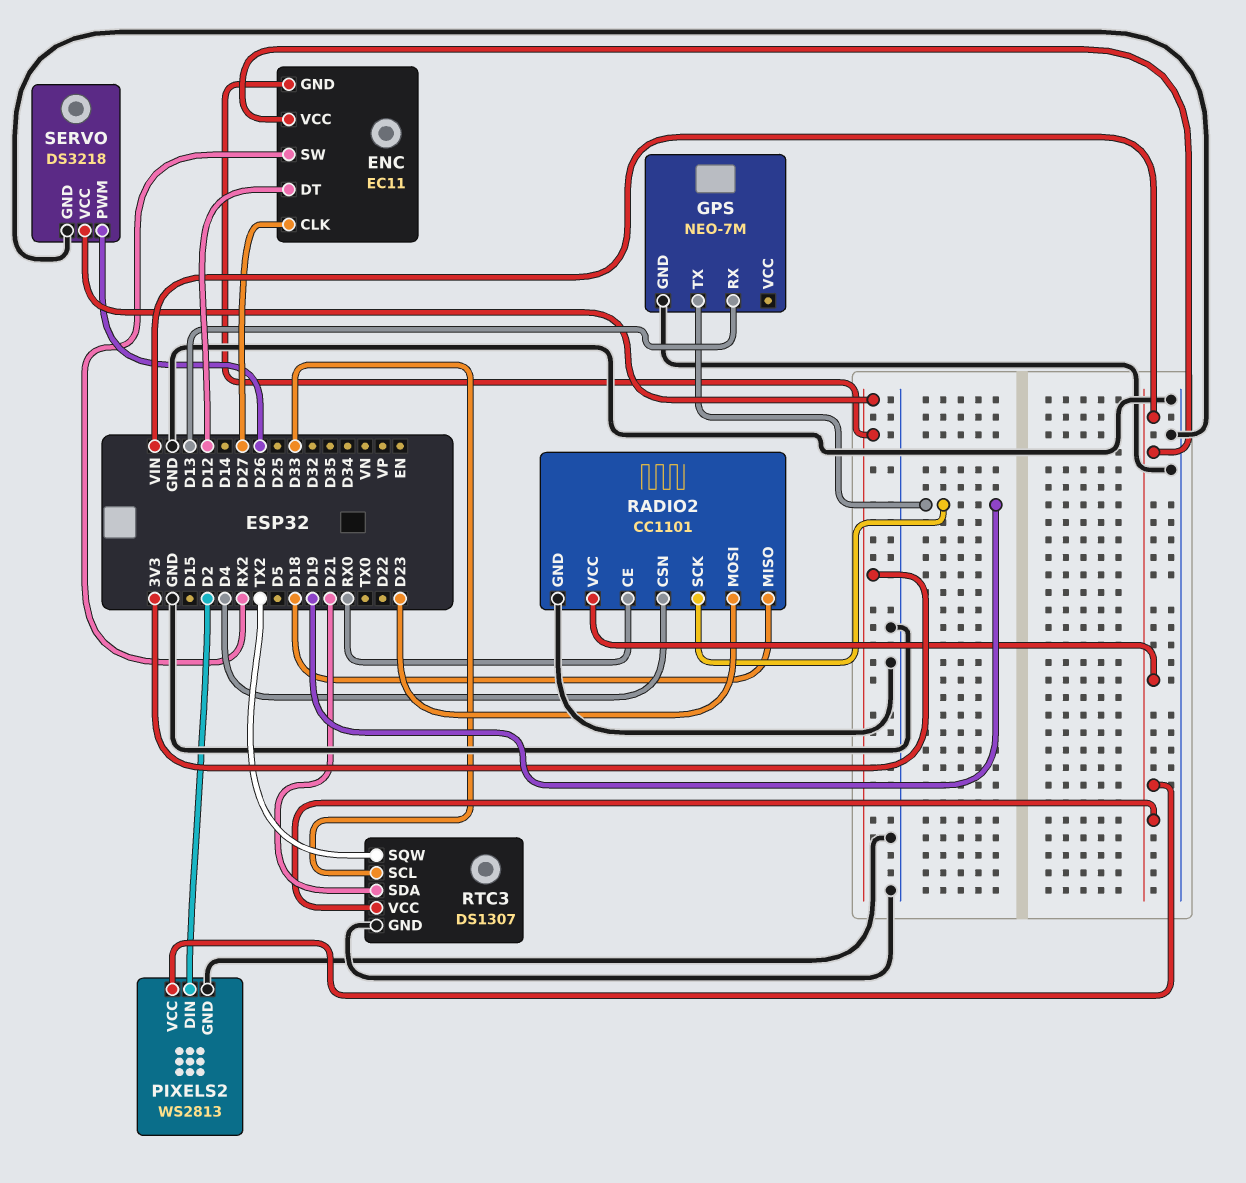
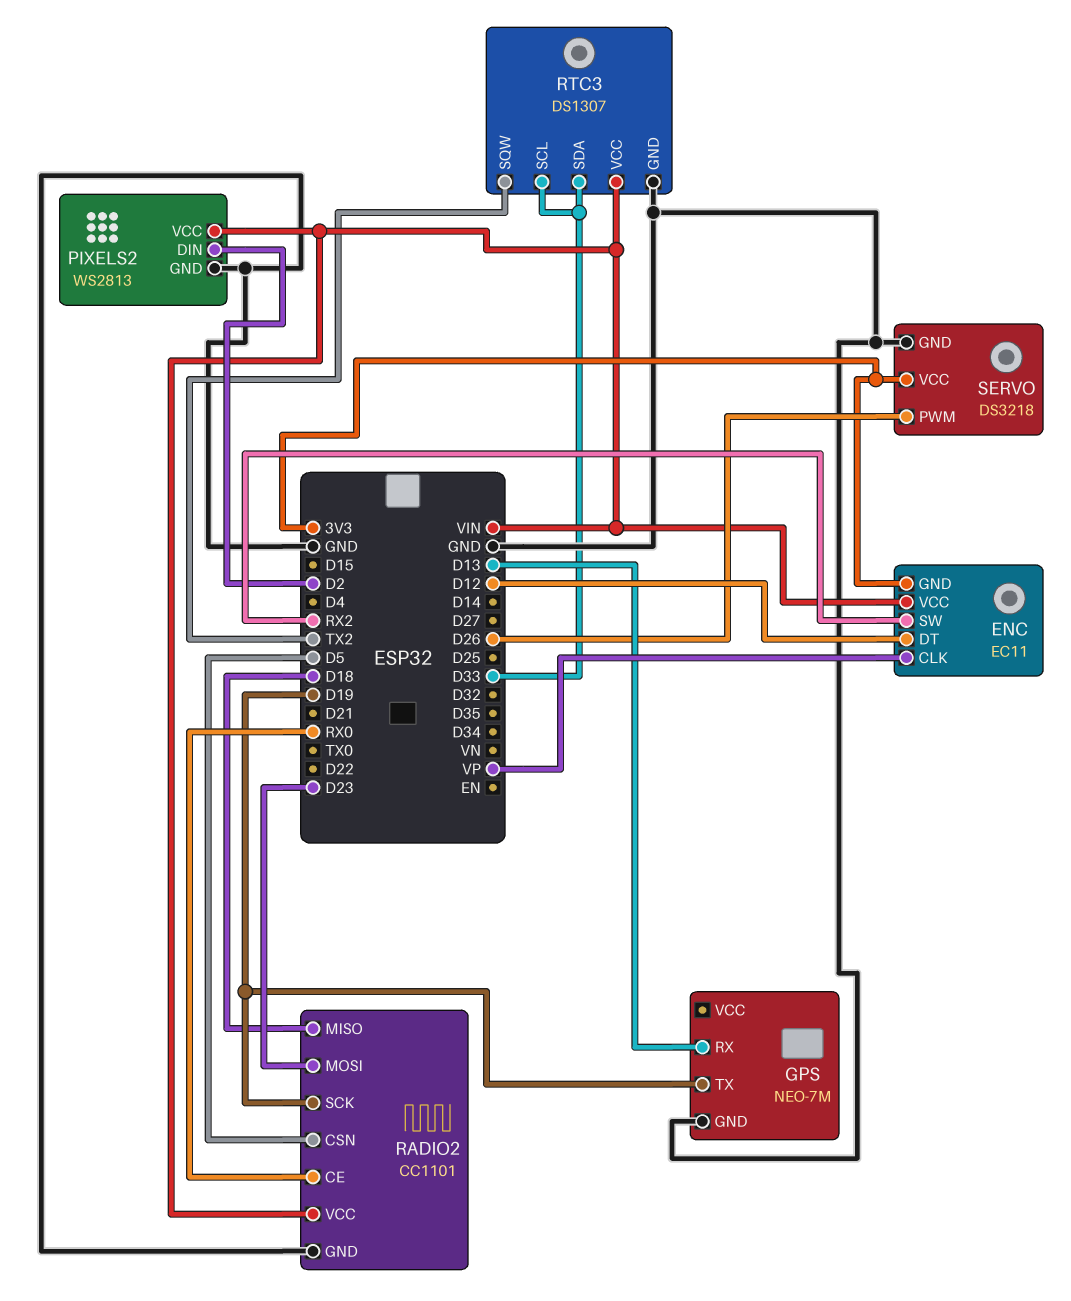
ENC pin CLK: D27 -> VP
RADIO2 pin CSN: D4 -> D5
RTC3 pin SDA: D21 -> D33

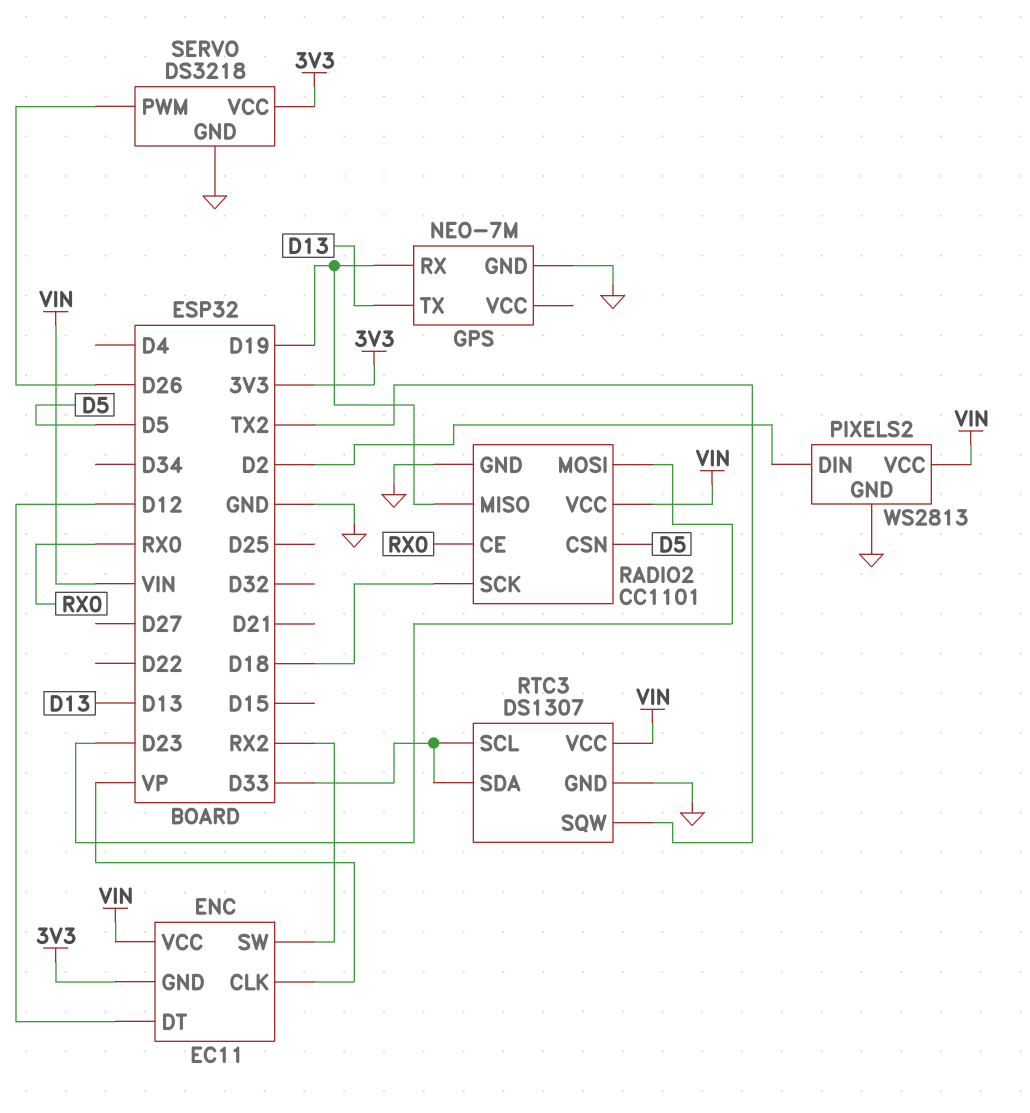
GPS pin RX: D13 -> D19
GPS pin TX: D19 -> D13
RADIO2 pin MISO: D18 -> D19
RADIO2 pin SCK: D19 -> D18

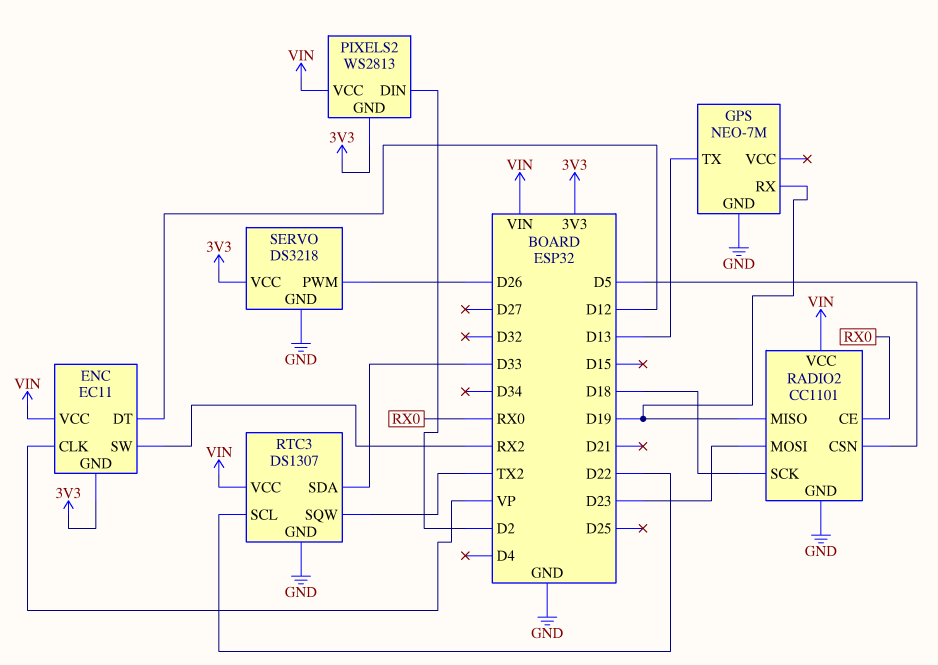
PIXELS2 pin GND: GND -> 3V3
RTC3 pin SCL: D33 -> D22

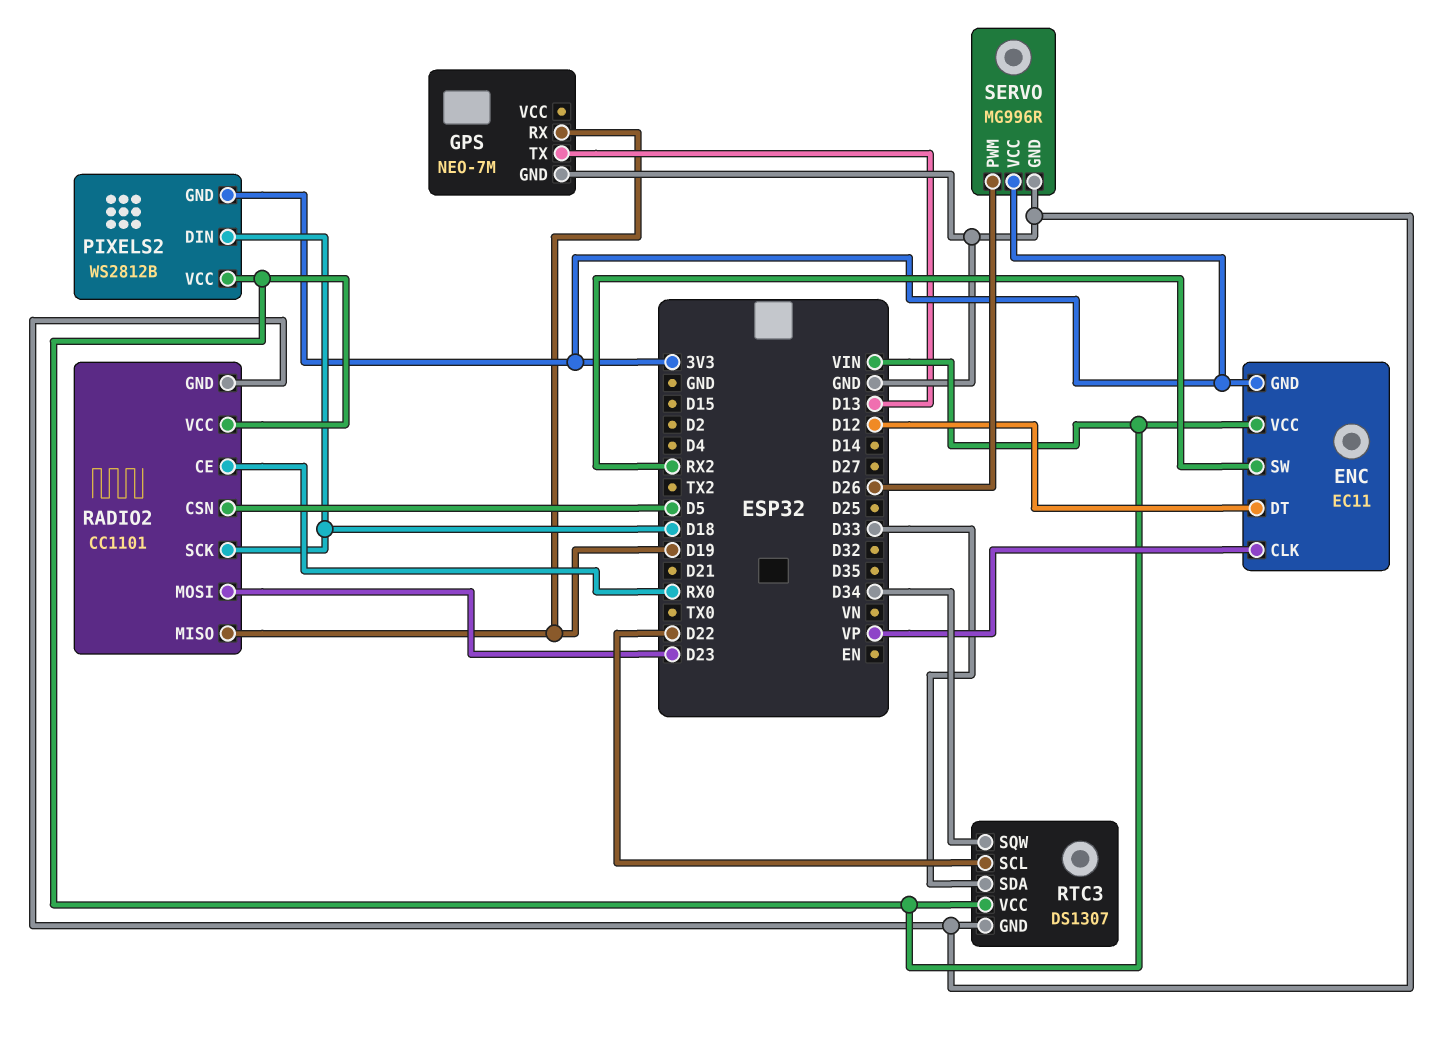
PIXELS2: WS2813 -> WS2812B
PIXELS2 pin DIN: D2 -> D18
RTC3 pin SQW: TX2 -> D34
SERVO: DS3218 -> MG996R

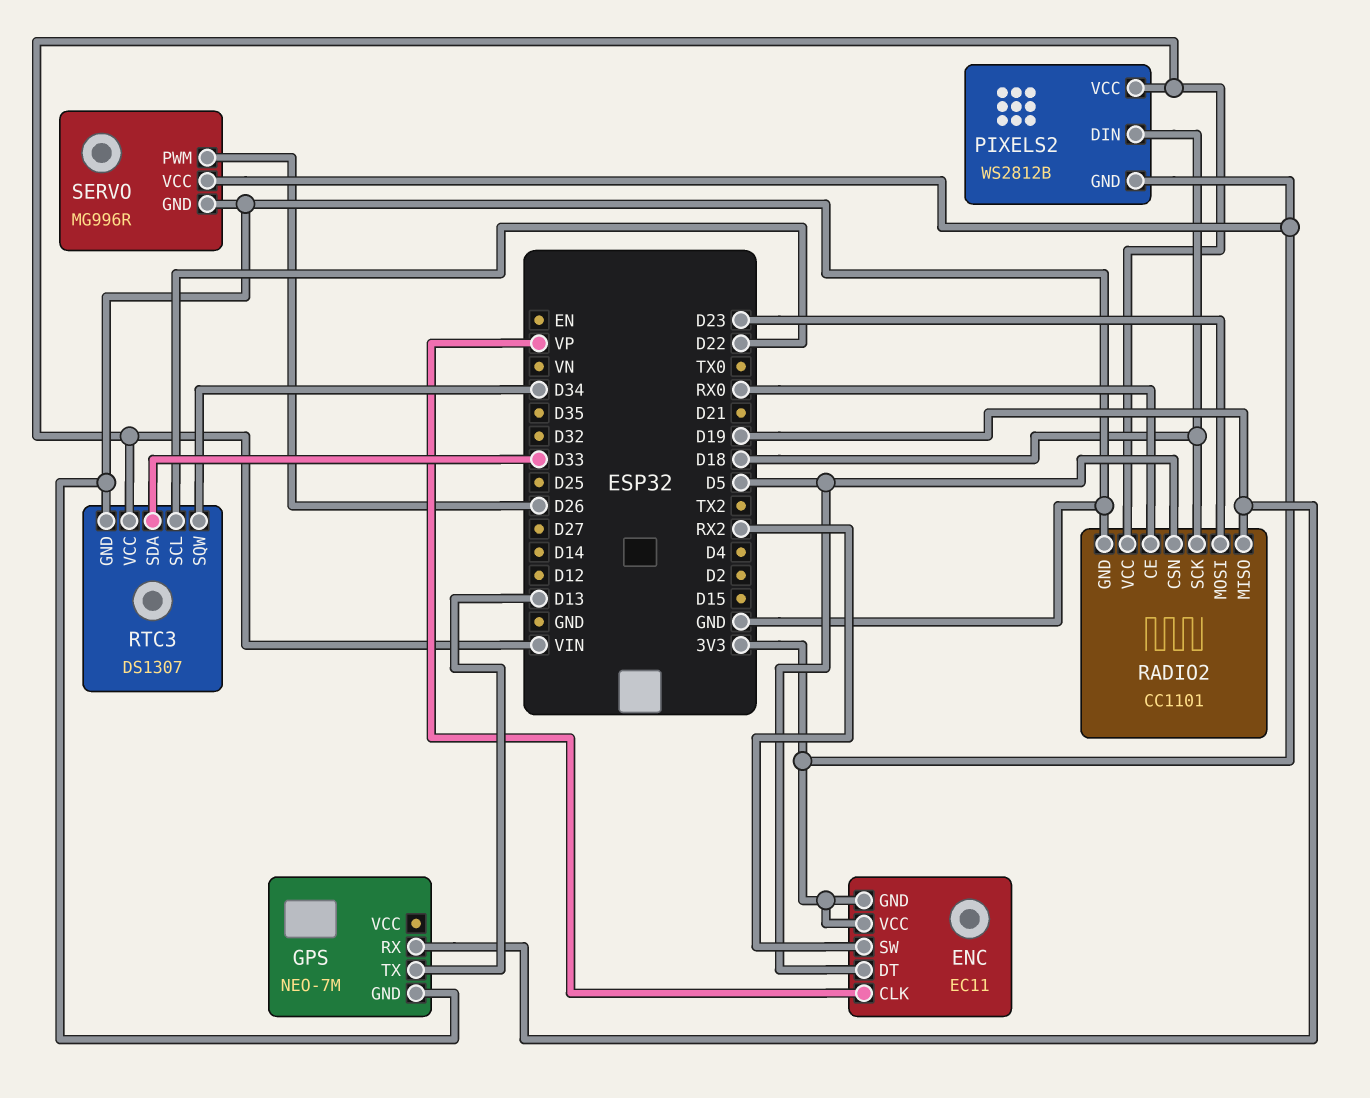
ENC pin DT: D12 -> D5
ENC pin VCC: VIN -> 3V3

